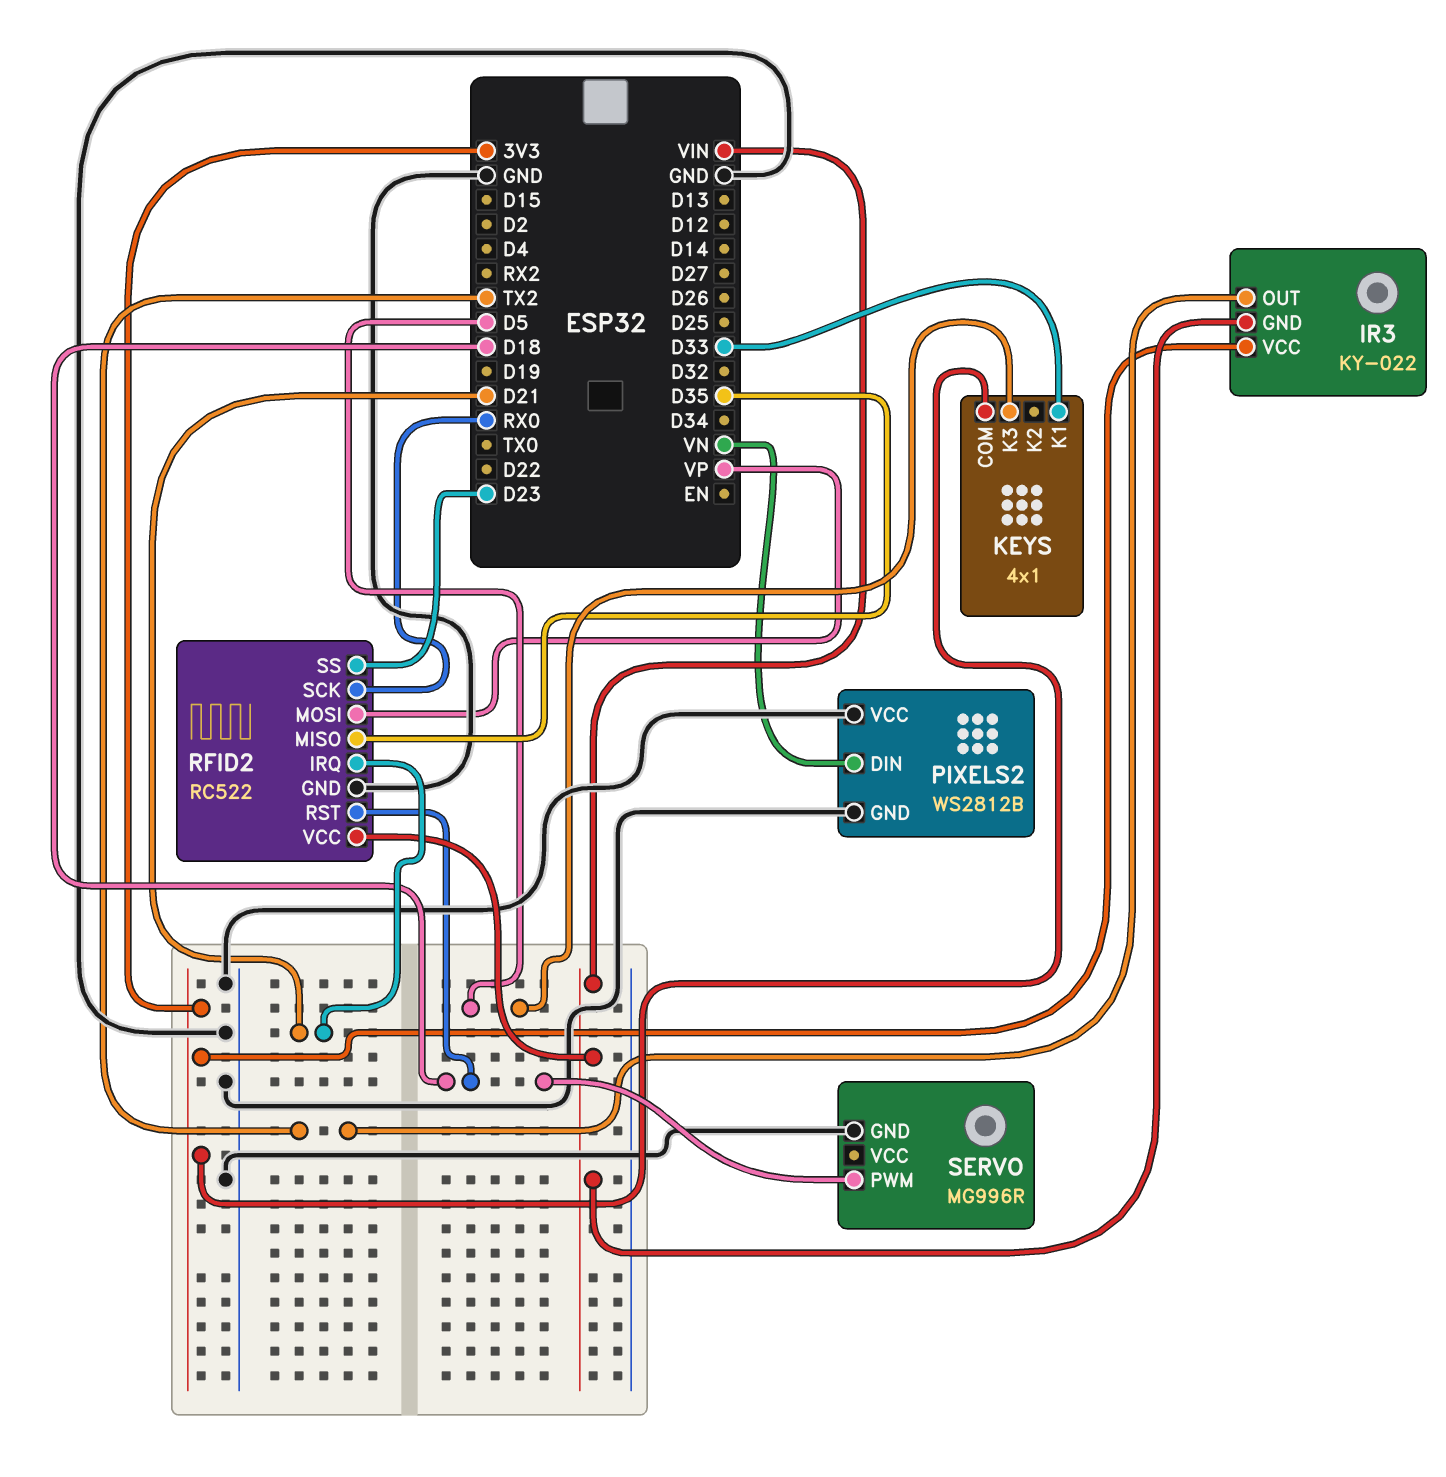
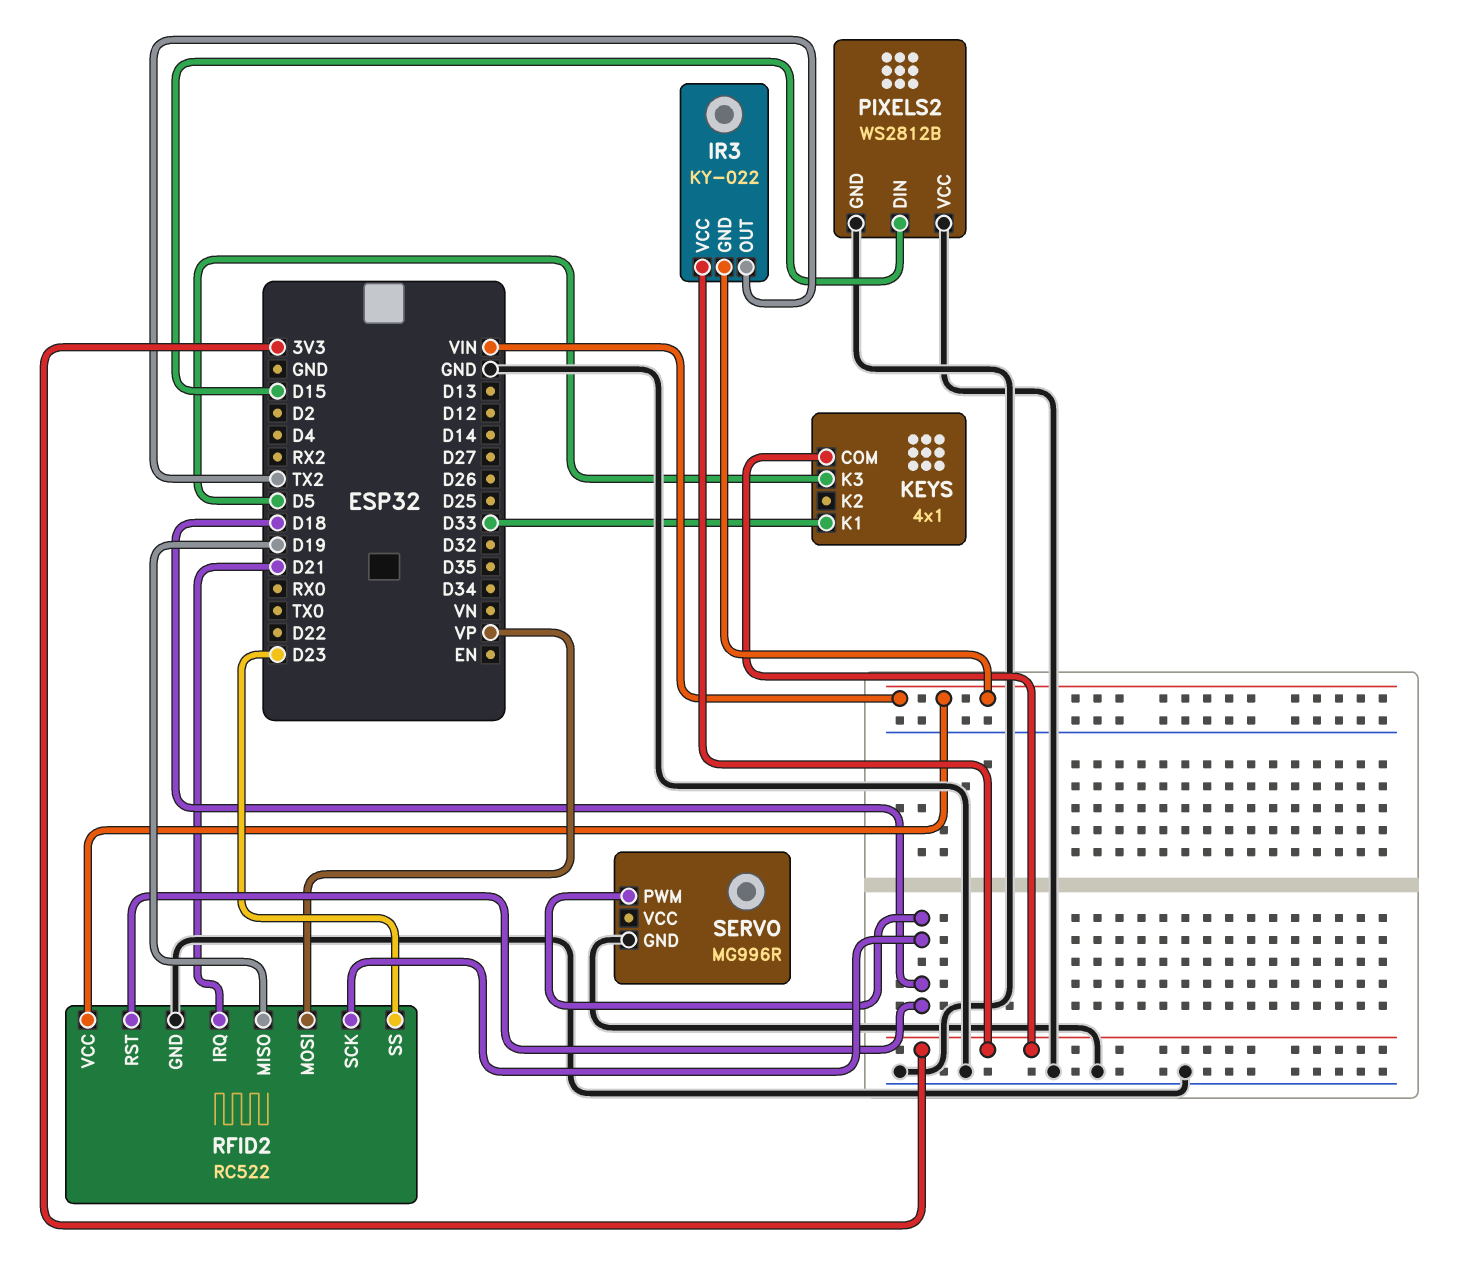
PIXELS2 pin DIN: VN -> D15
RFID2 pin MISO: D35 -> D19
RFID2 pin SCK: RX0 -> D18

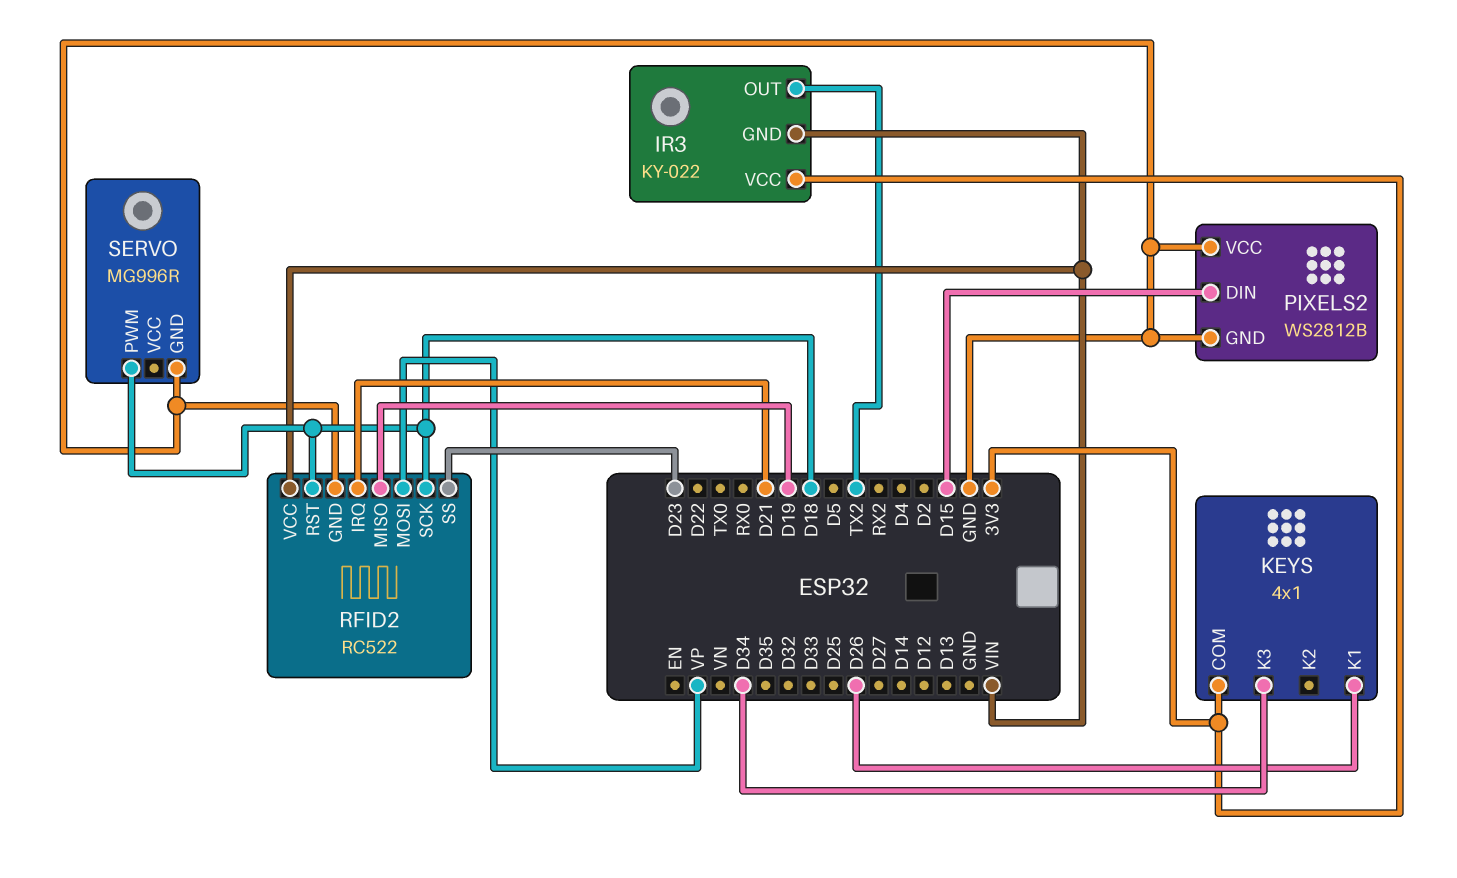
KEYS pin K1: D33 -> D26
KEYS pin K3: D5 -> D34

